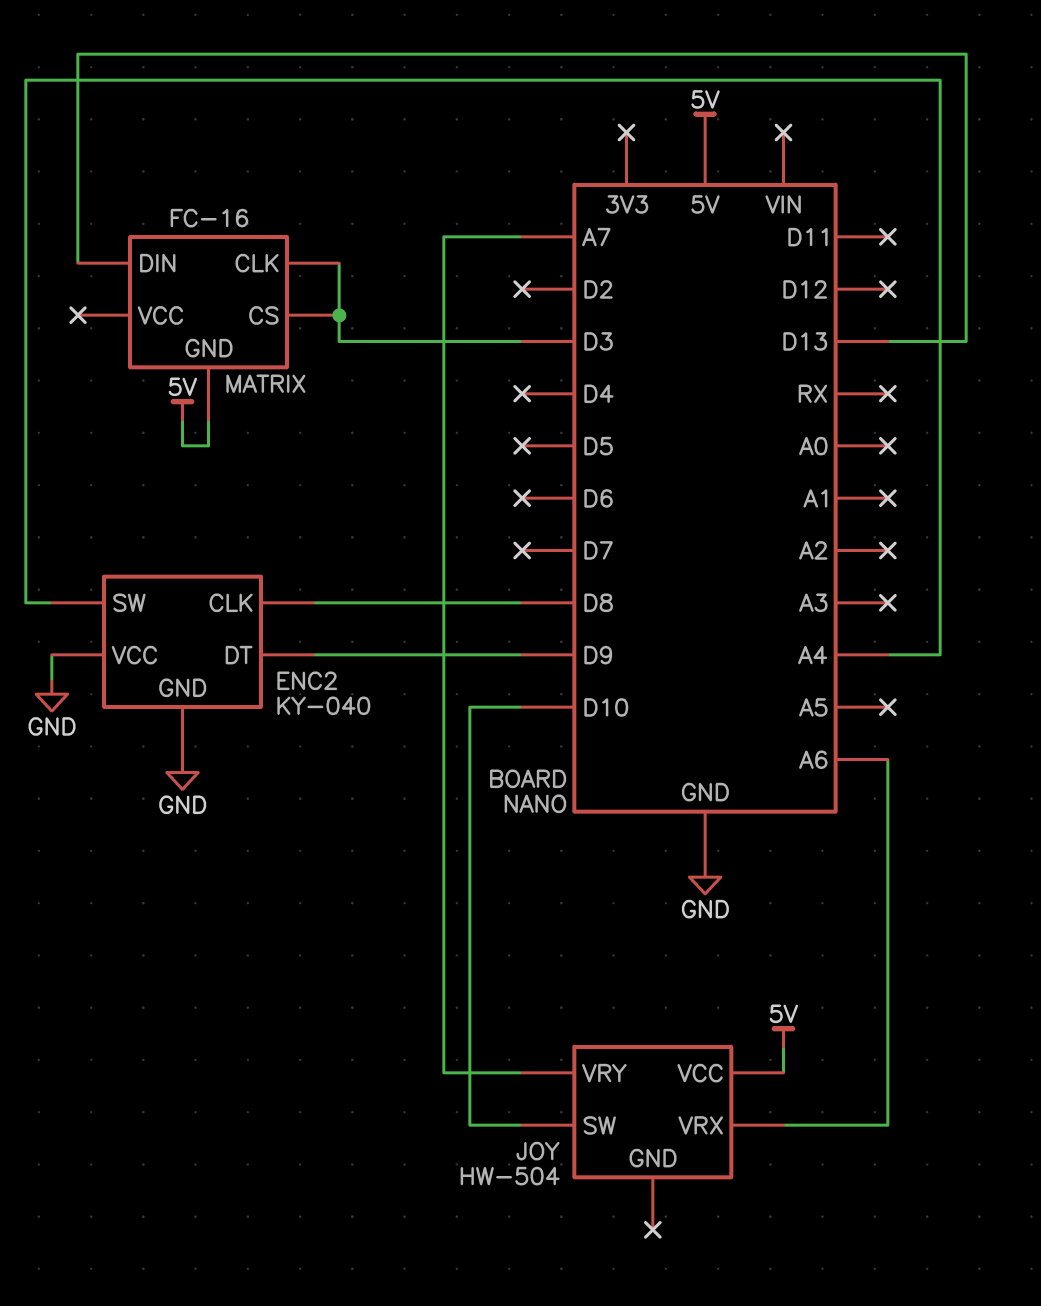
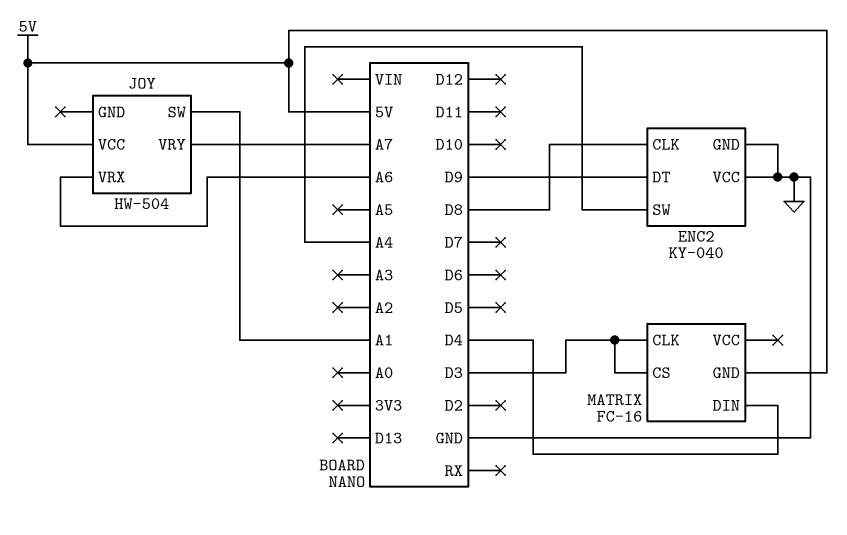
JOY pin SW: D10 -> A1
MATRIX pin DIN: D13 -> D4

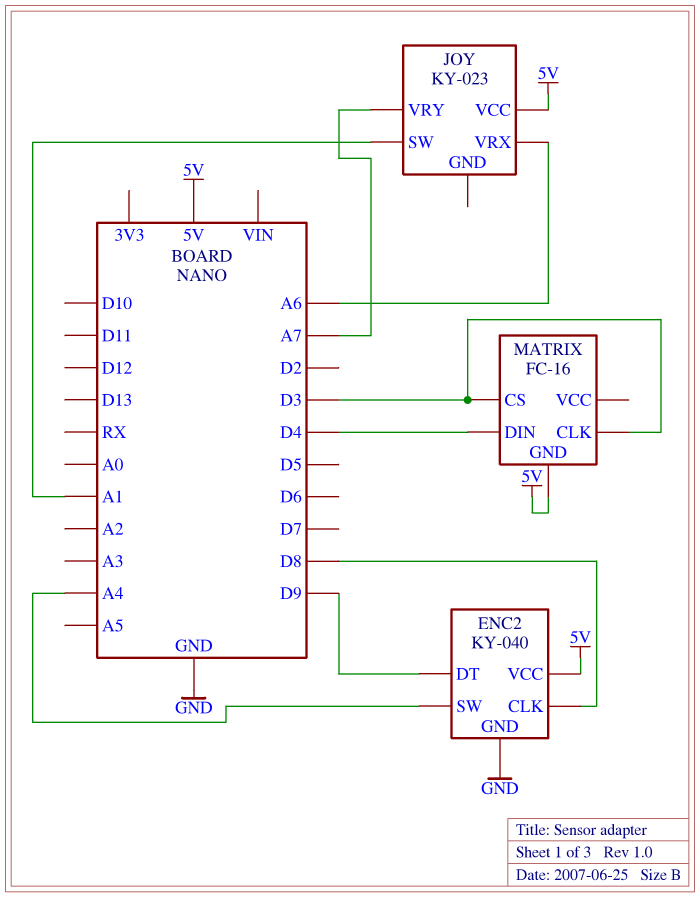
ENC2 pin VCC: GND -> 5V
JOY: HW-504 -> KY-023

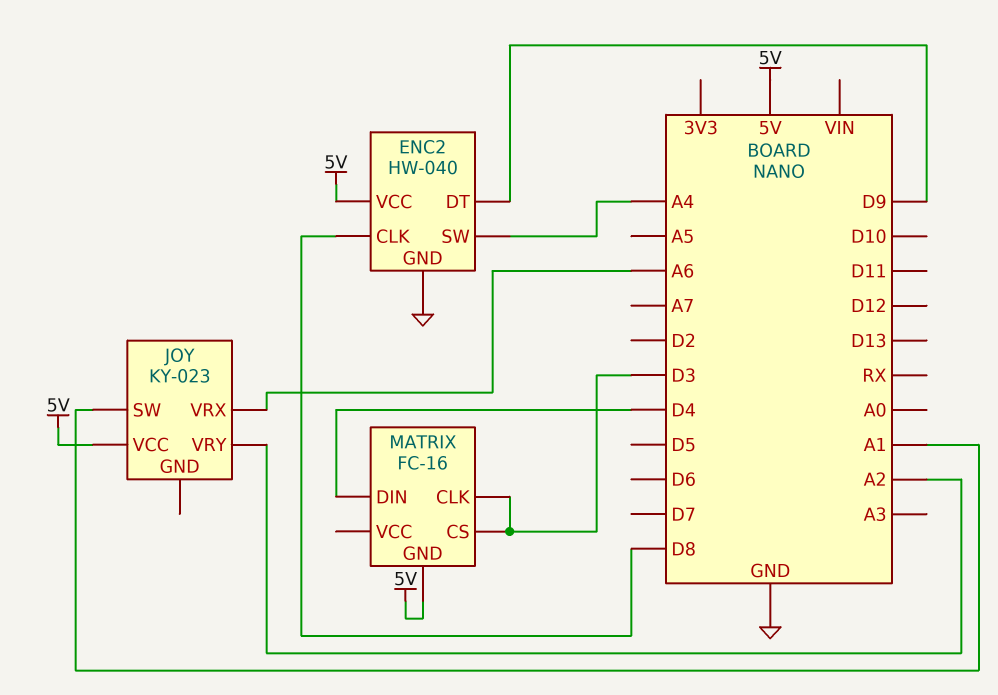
ENC2: KY-040 -> HW-040
JOY pin VRY: A7 -> A2

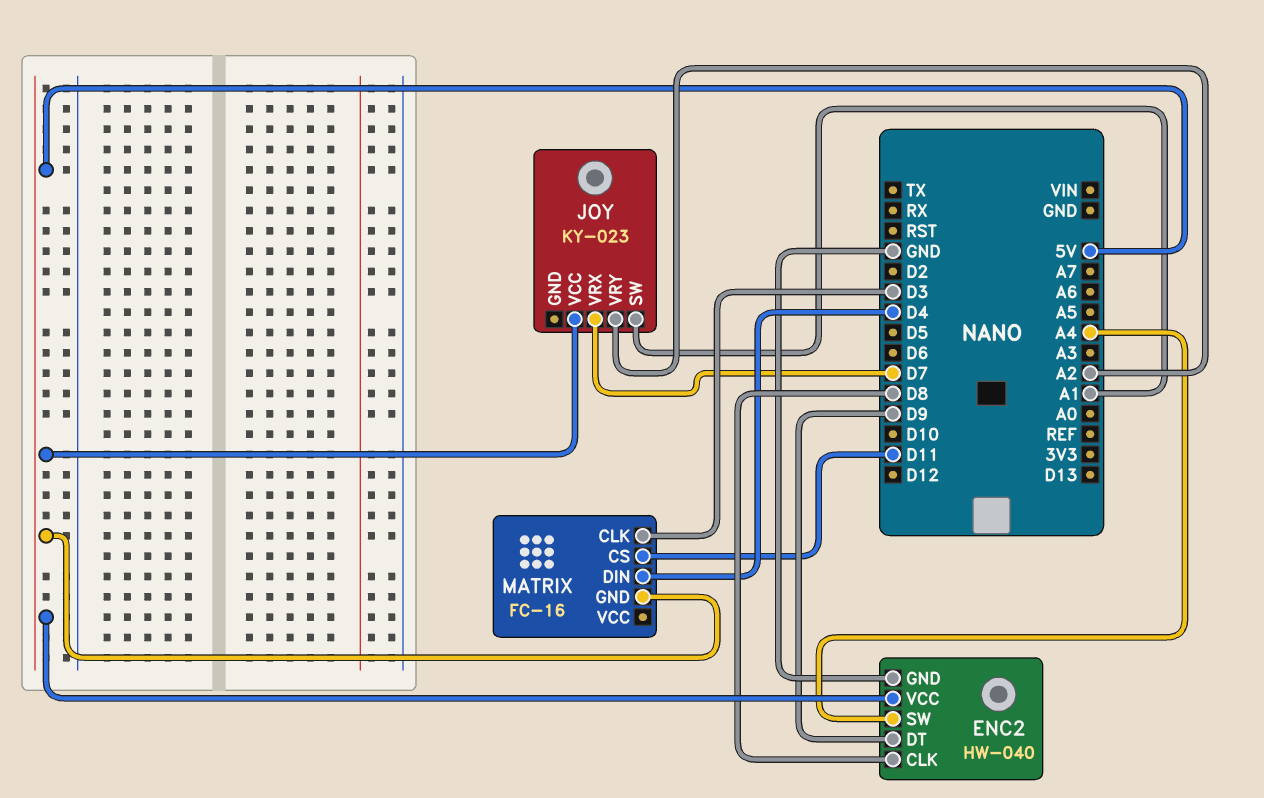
JOY pin VRX: A6 -> D7
MATRIX pin CS: D3 -> D11

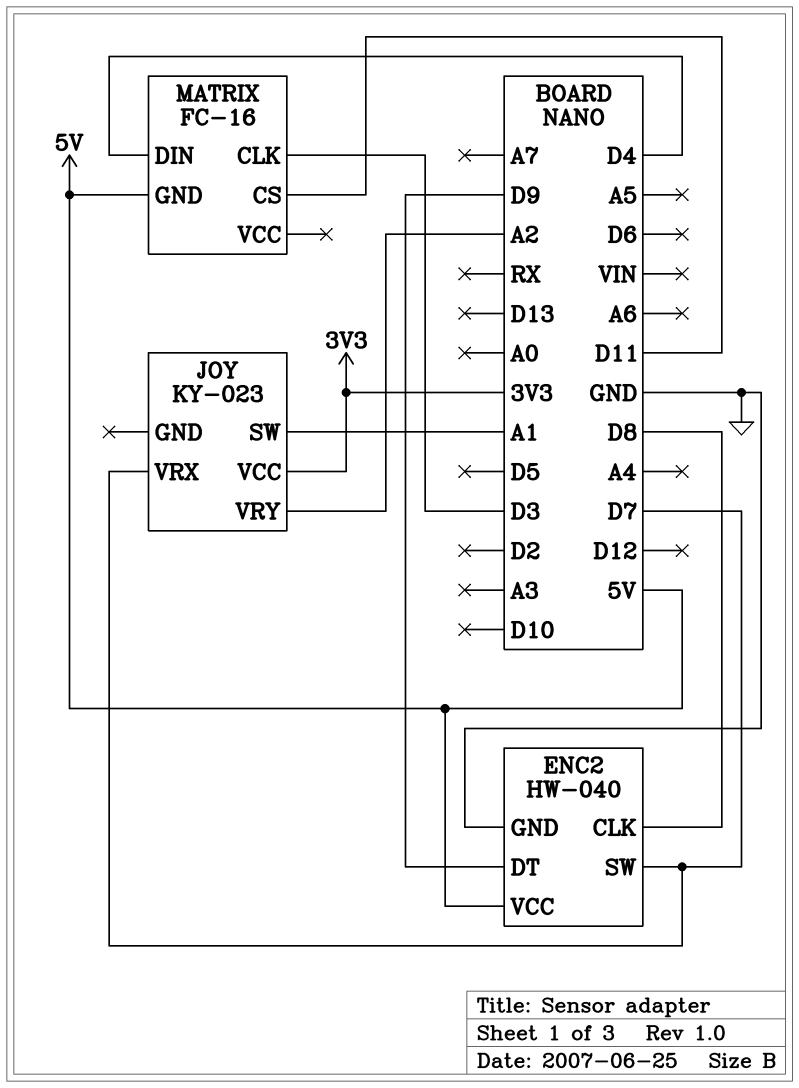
ENC2 pin SW: A4 -> D7
JOY pin VCC: 5V -> 3V3

